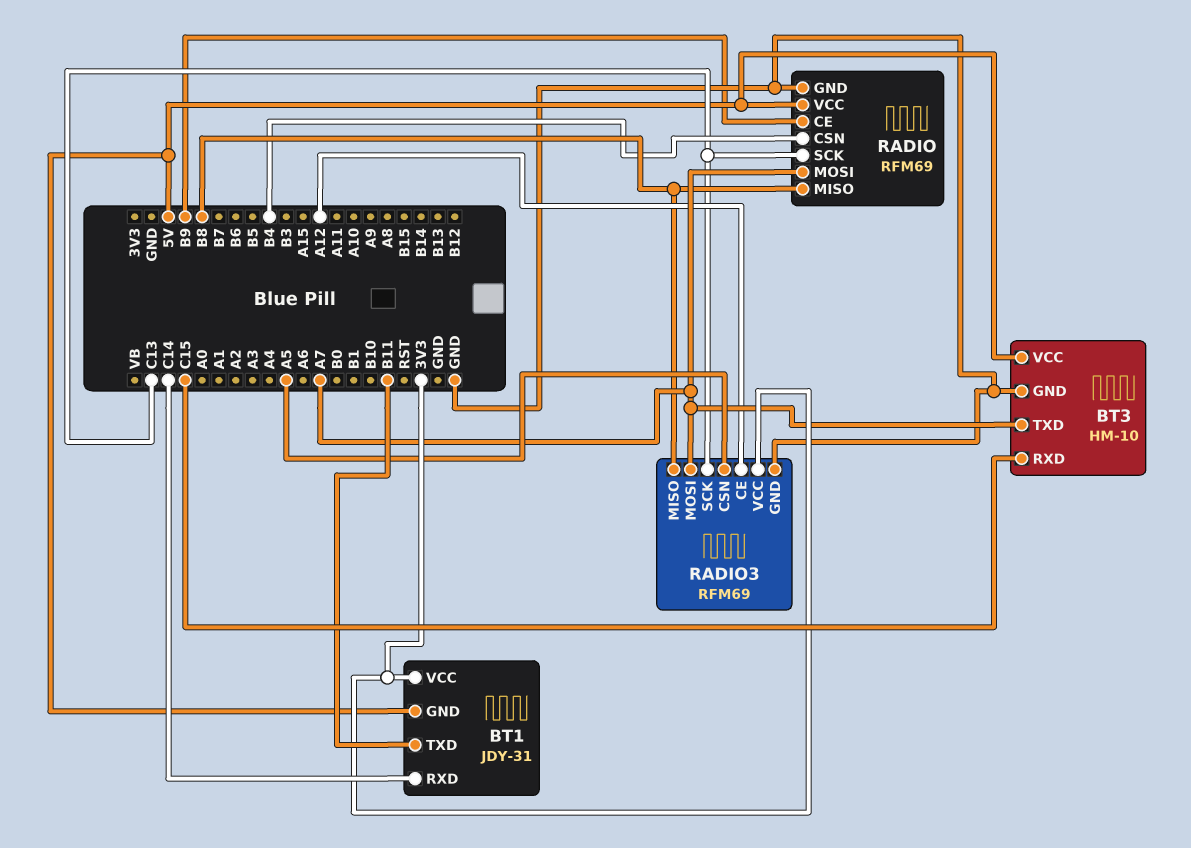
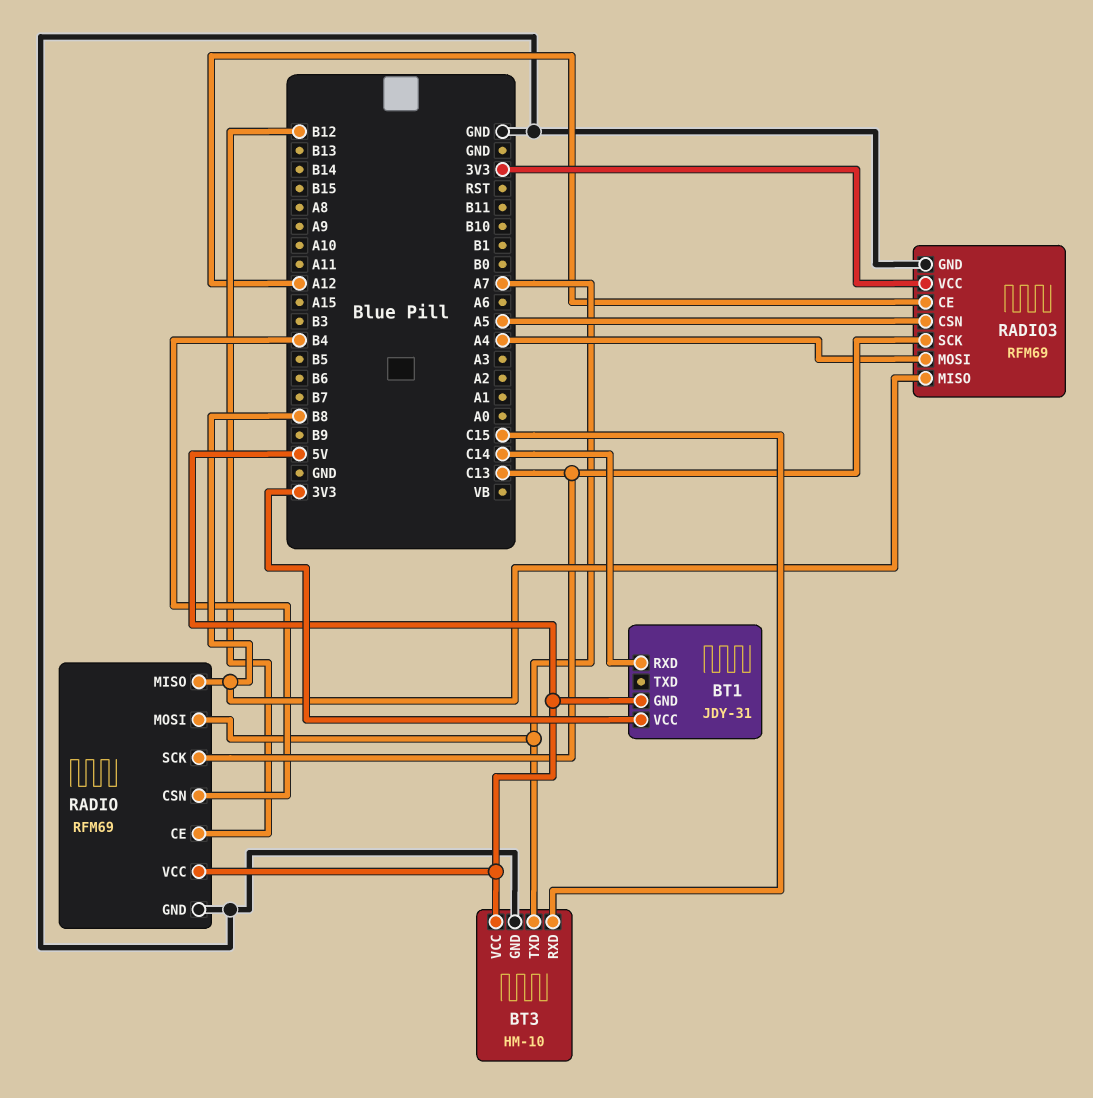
BT1 pin TXD: B11 -> none
RADIO pin CE: B9 -> B12
RADIO3 pin MOSI: A7 -> A4

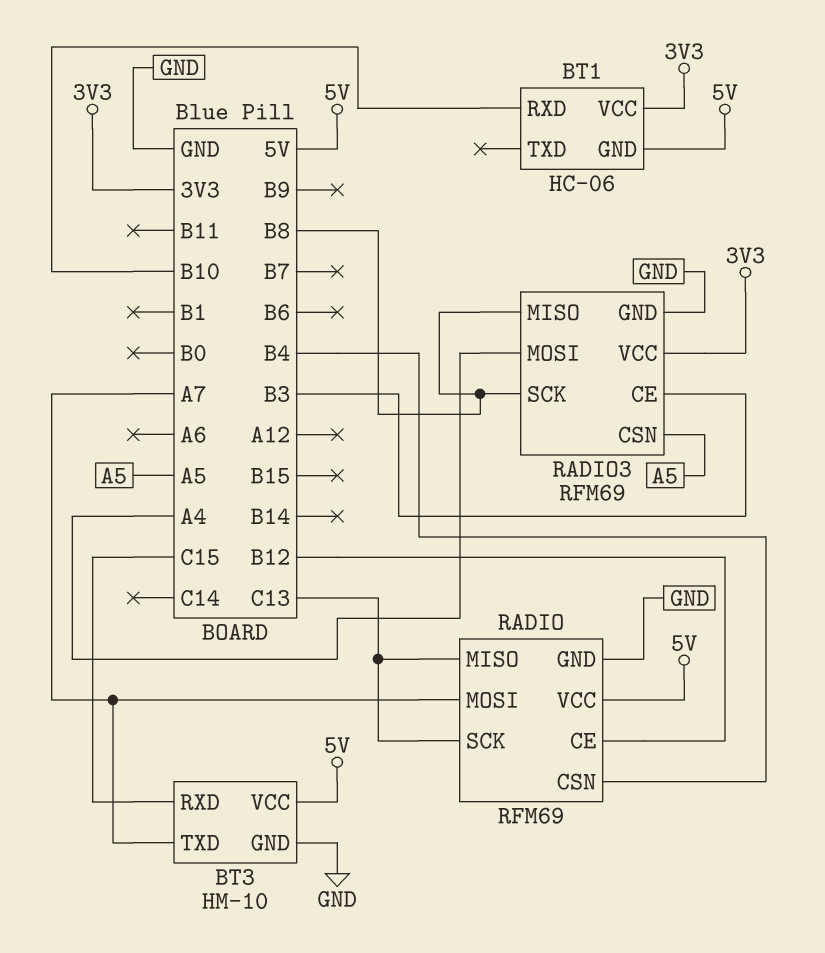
BT1: JDY-31 -> HC-06
BT1 pin RXD: C14 -> B10
RADIO pin MISO: B8 -> C13
RADIO3 pin CE: A12 -> B3
RADIO3 pin SCK: C13 -> B8

